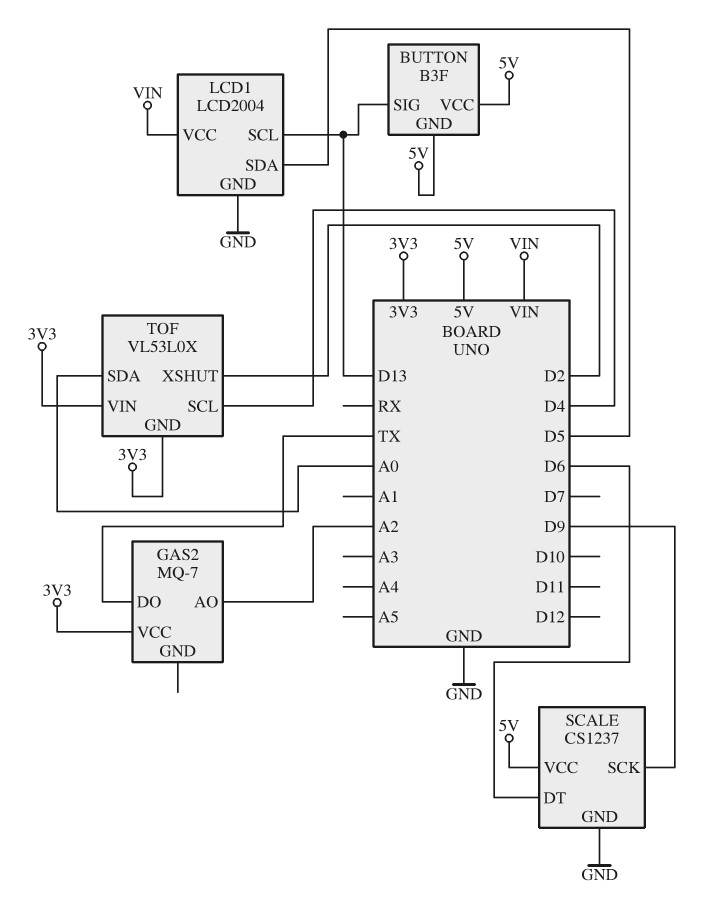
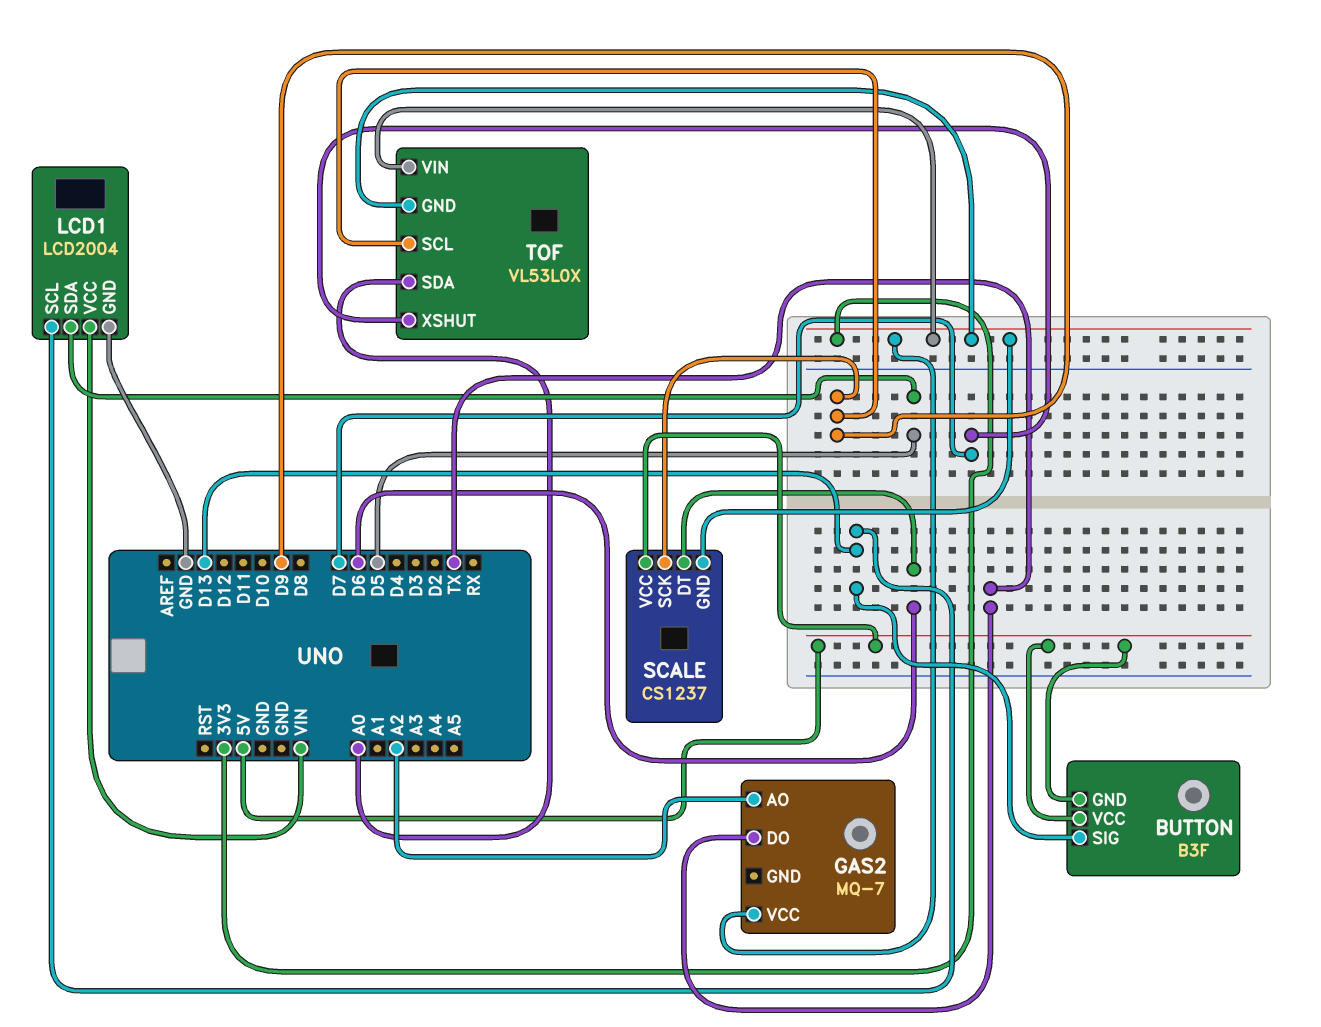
SCALE pin GND: GND -> 3V3
TOF pin SCL: D4 -> D9
TOF pin XSHUT: D2 -> D7

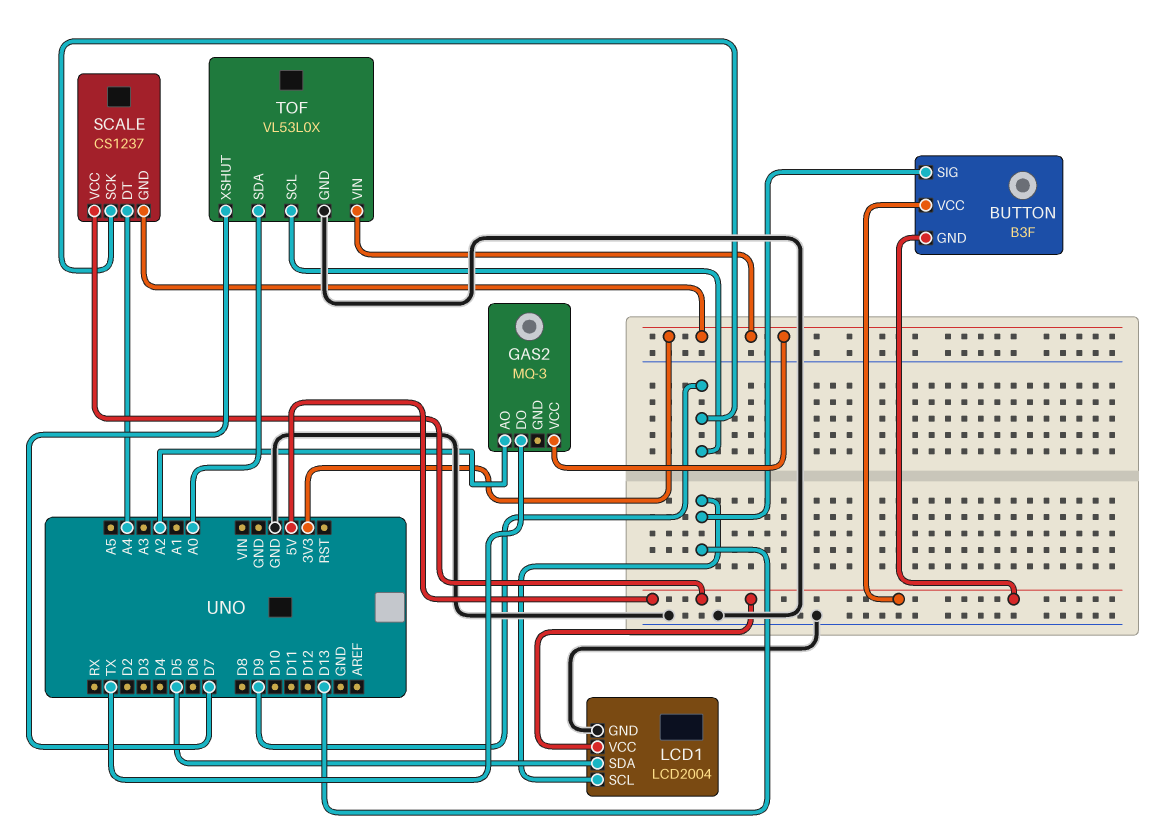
GAS2: MQ-7 -> MQ-3
LCD1 pin VCC: VIN -> 5V
SCALE pin DT: D6 -> A4
TOF pin GND: 3V3 -> GND

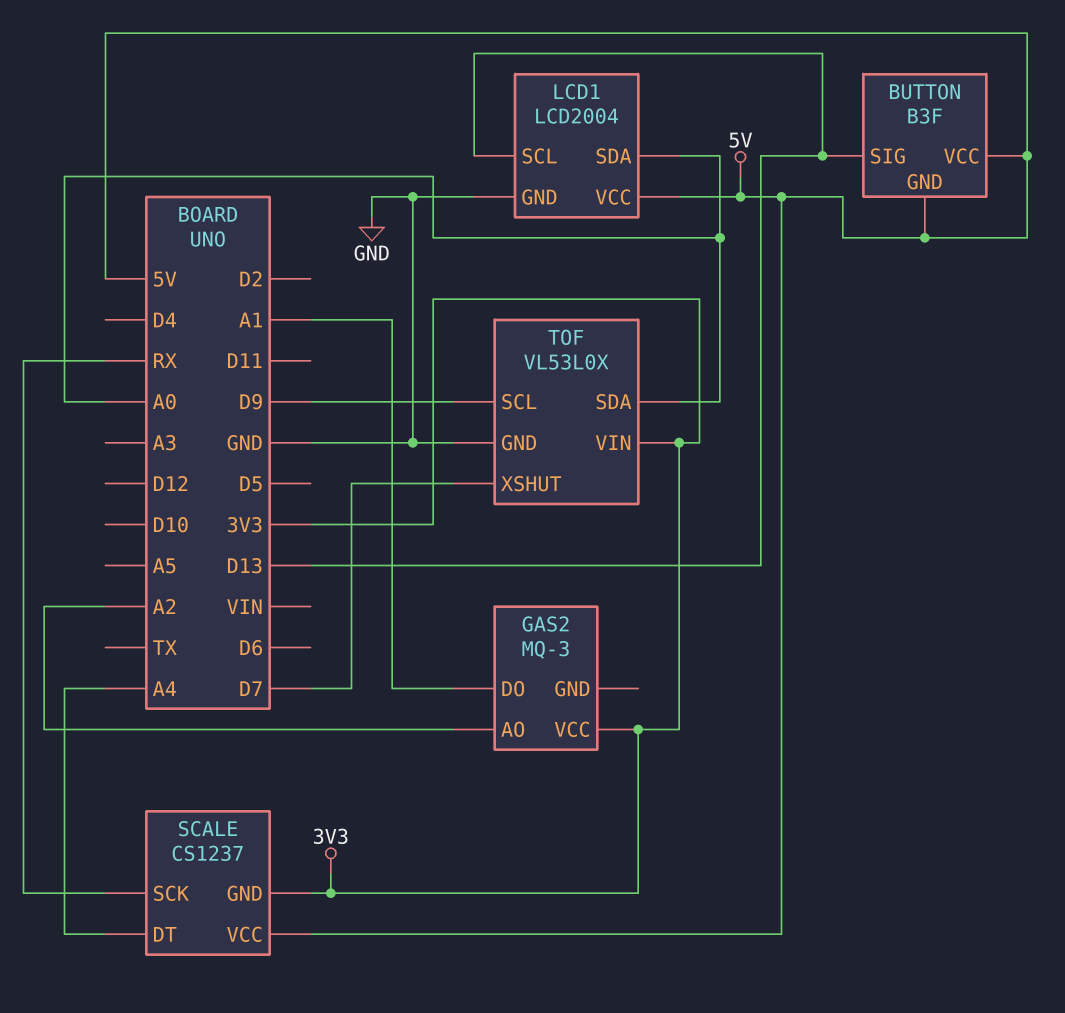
GAS2 pin DO: TX -> A1
LCD1 pin SDA: D5 -> A0
SCALE pin SCK: D9 -> RX

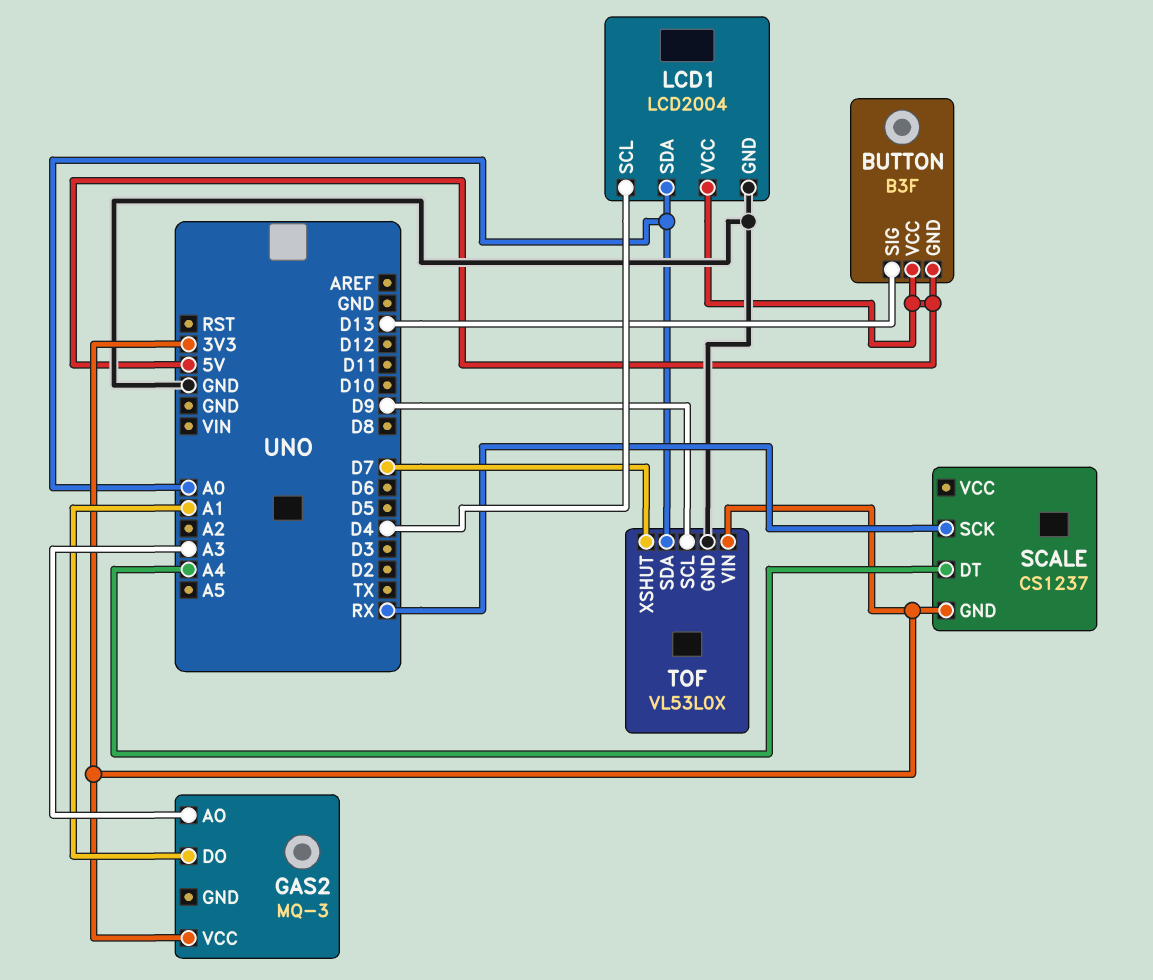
GAS2 pin AO: A2 -> A3
LCD1 pin SCL: D13 -> D4
SCALE pin VCC: 5V -> none

